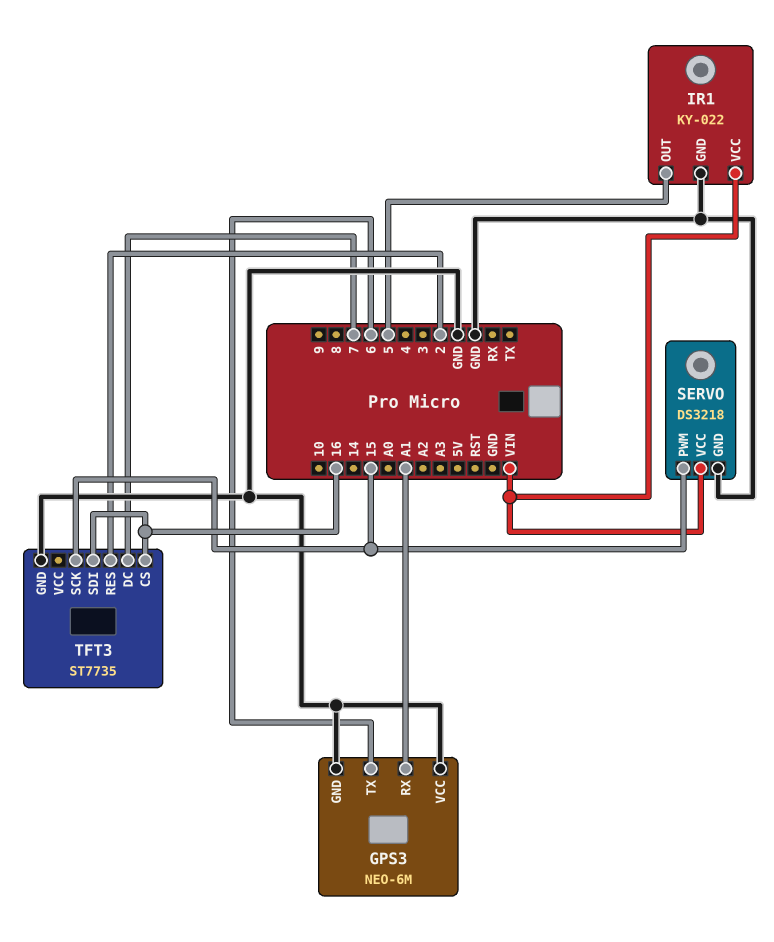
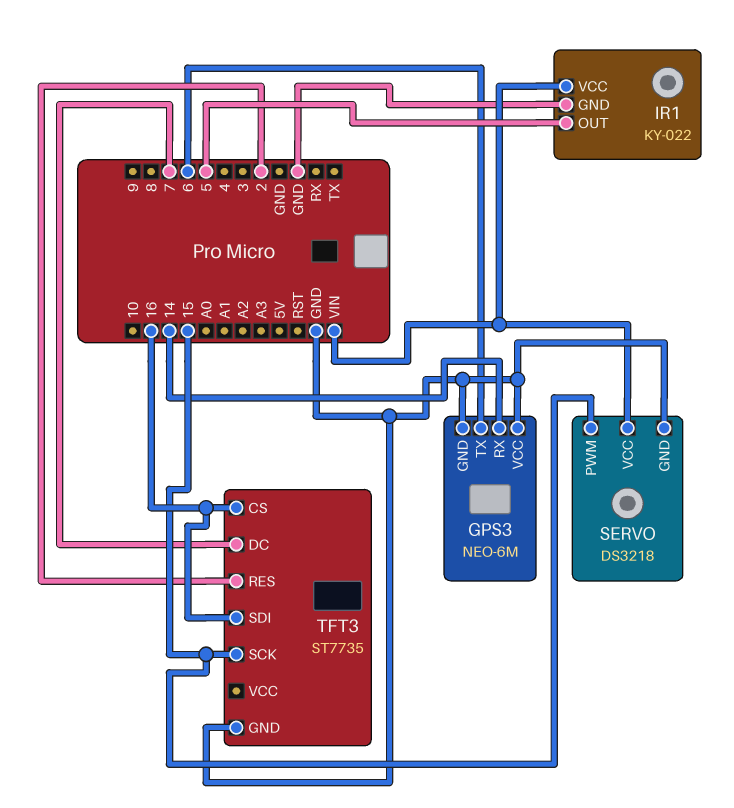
GPS3 pin RX: A1 -> 14

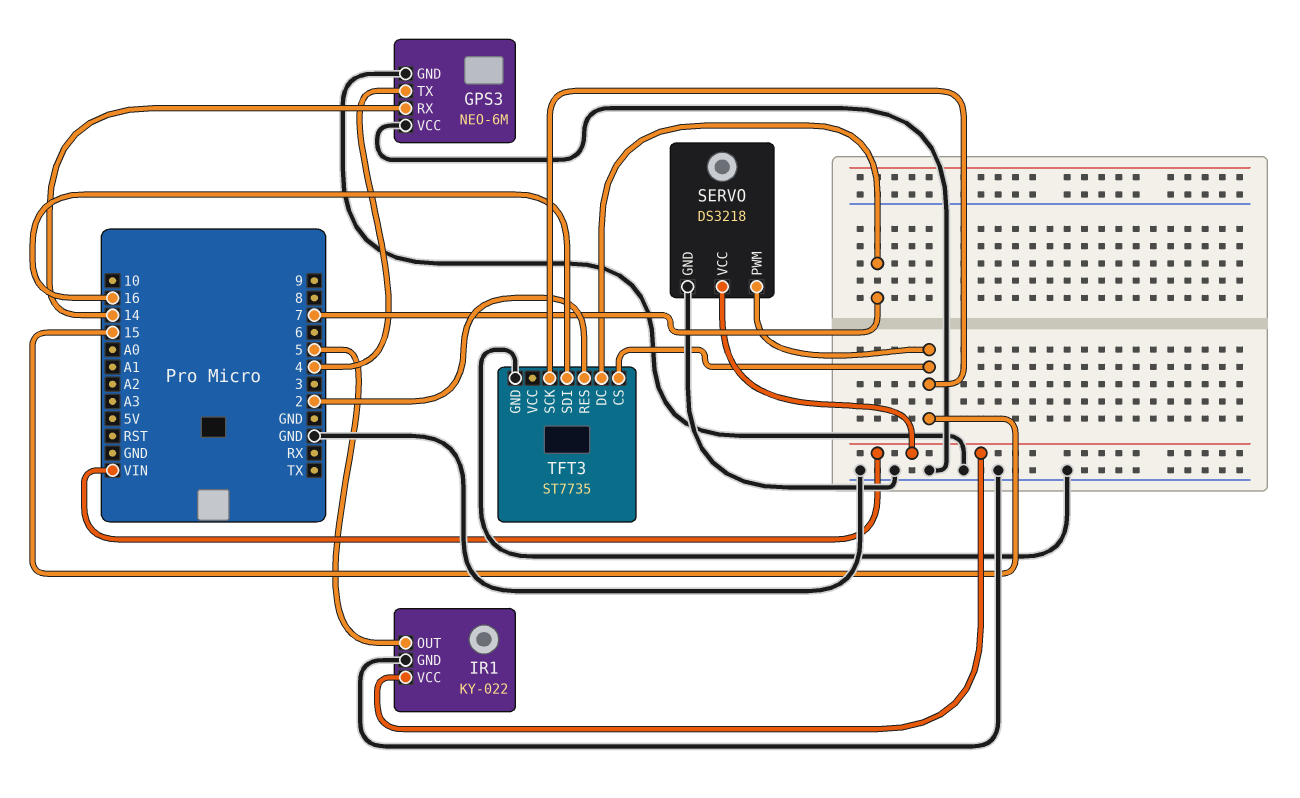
GPS3 pin TX: 6 -> 4
TFT3 pin CS: 16 -> 15

